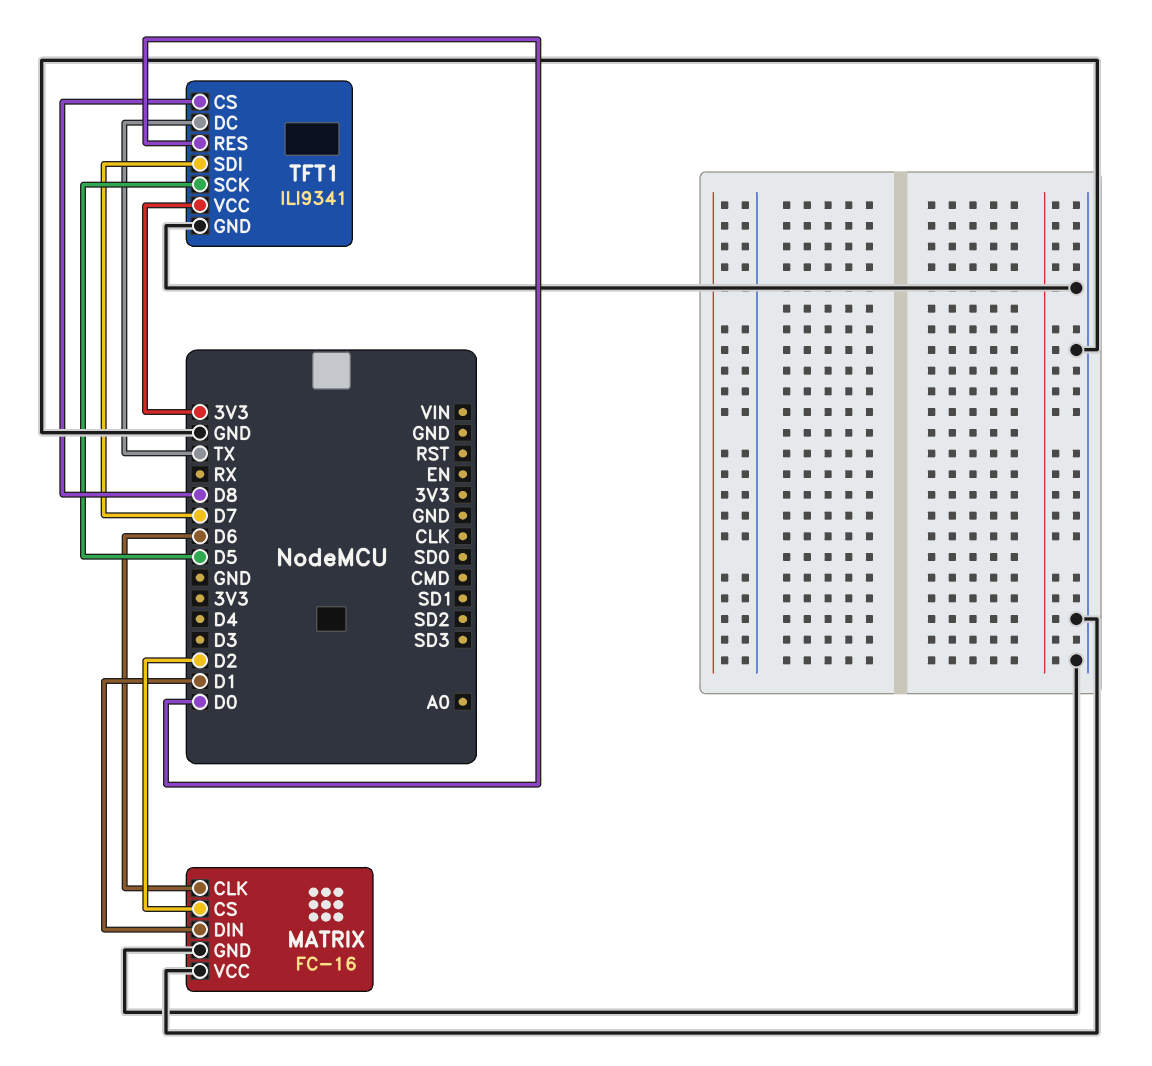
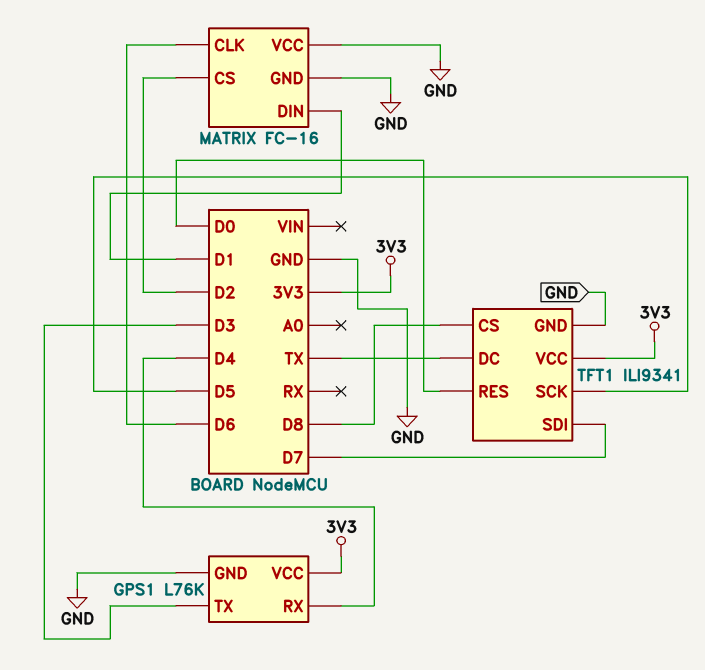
GPS1: none -> L76K
GPS1 pin GND: none -> GND
GPS1 pin RX: none -> D4
GPS1 pin TX: none -> D3
GPS1 pin VCC: none -> 3V3

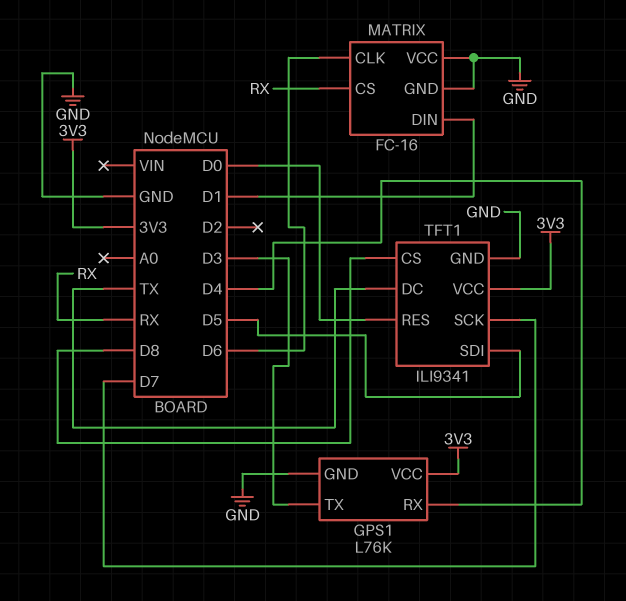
MATRIX pin CS: D2 -> RX
TFT1 pin SCK: D5 -> D7
TFT1 pin SDI: D7 -> D5

